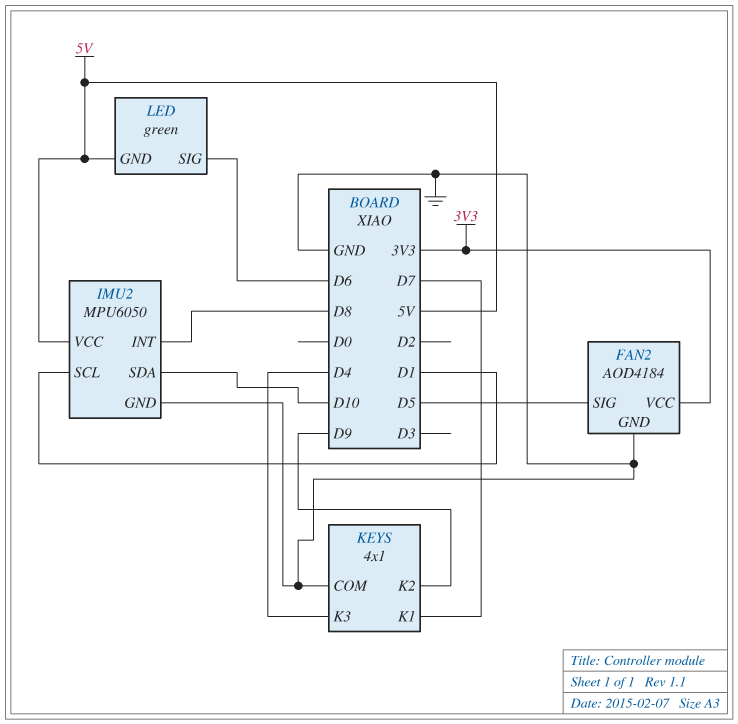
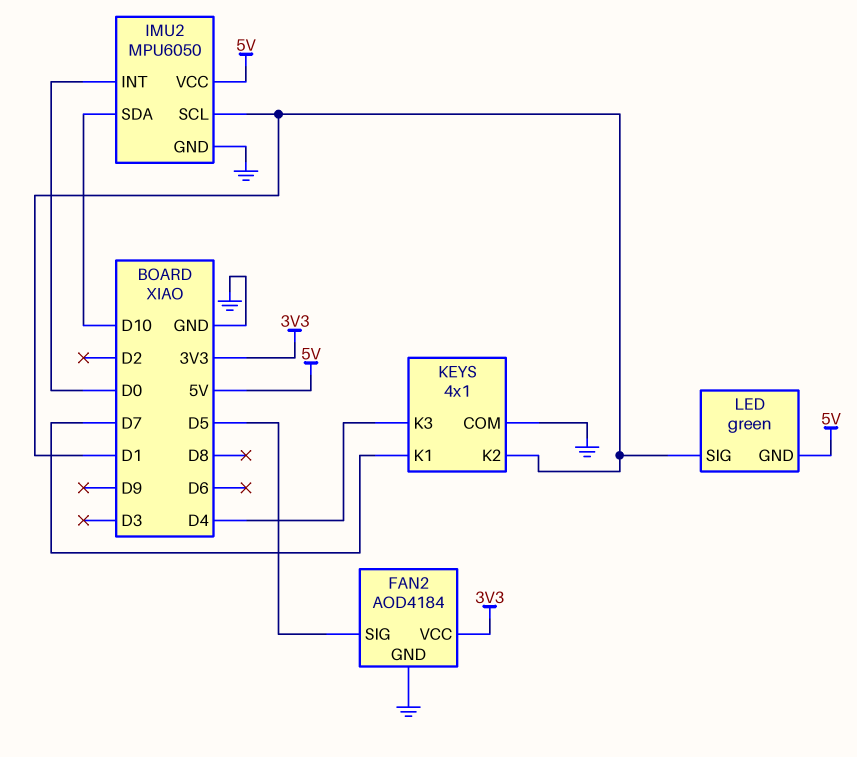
IMU2 pin INT: D8 -> D0
KEYS pin K2: D9 -> D1
LED pin SIG: D6 -> D1

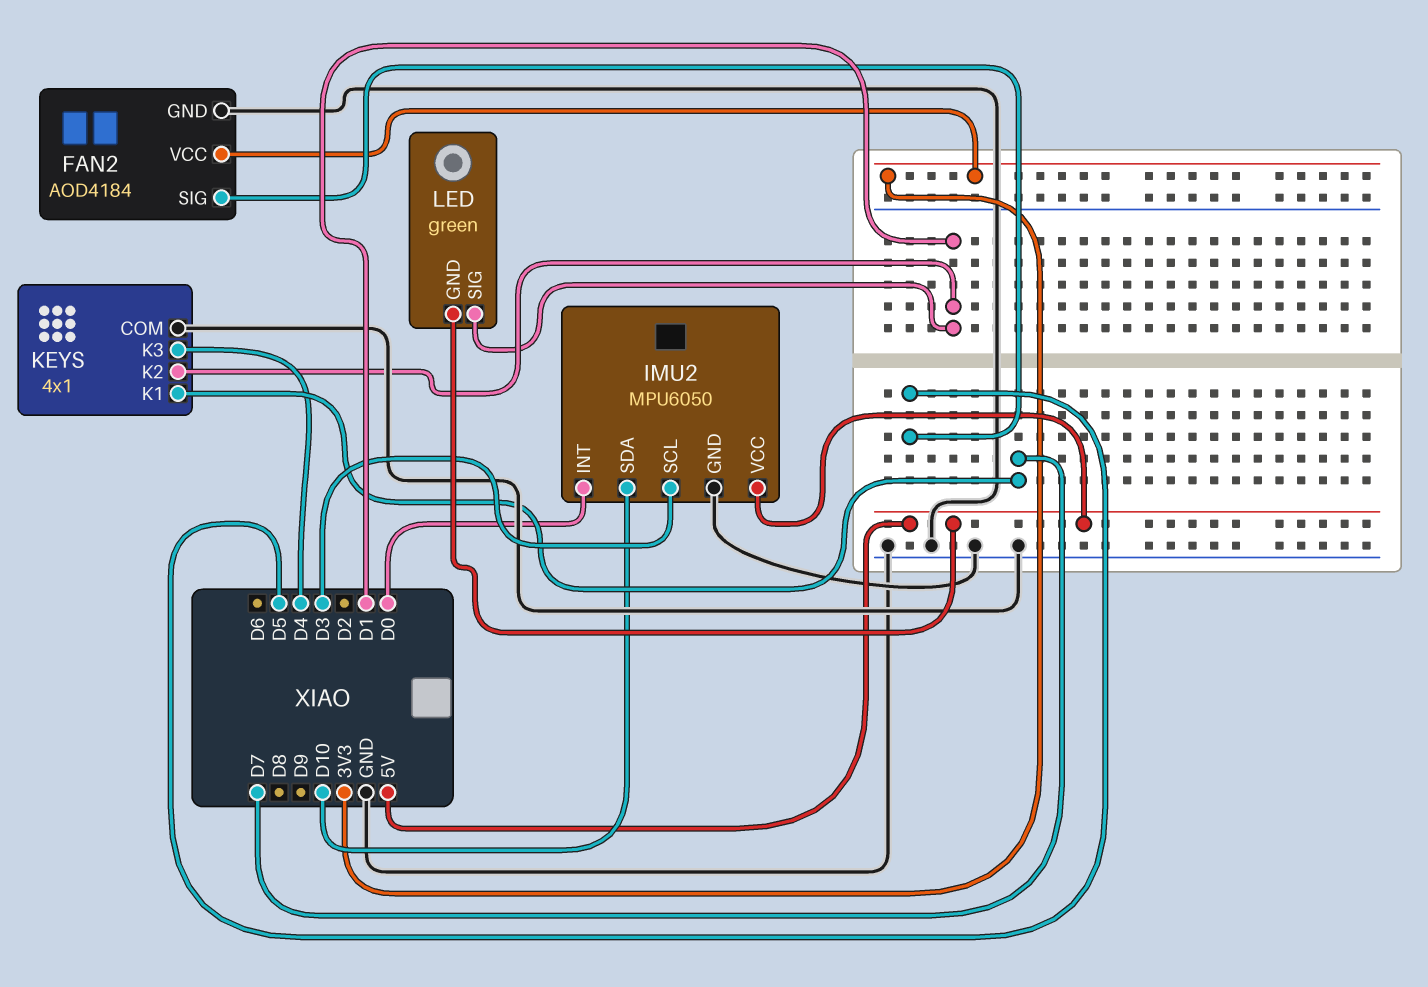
IMU2 pin SCL: D1 -> D3

